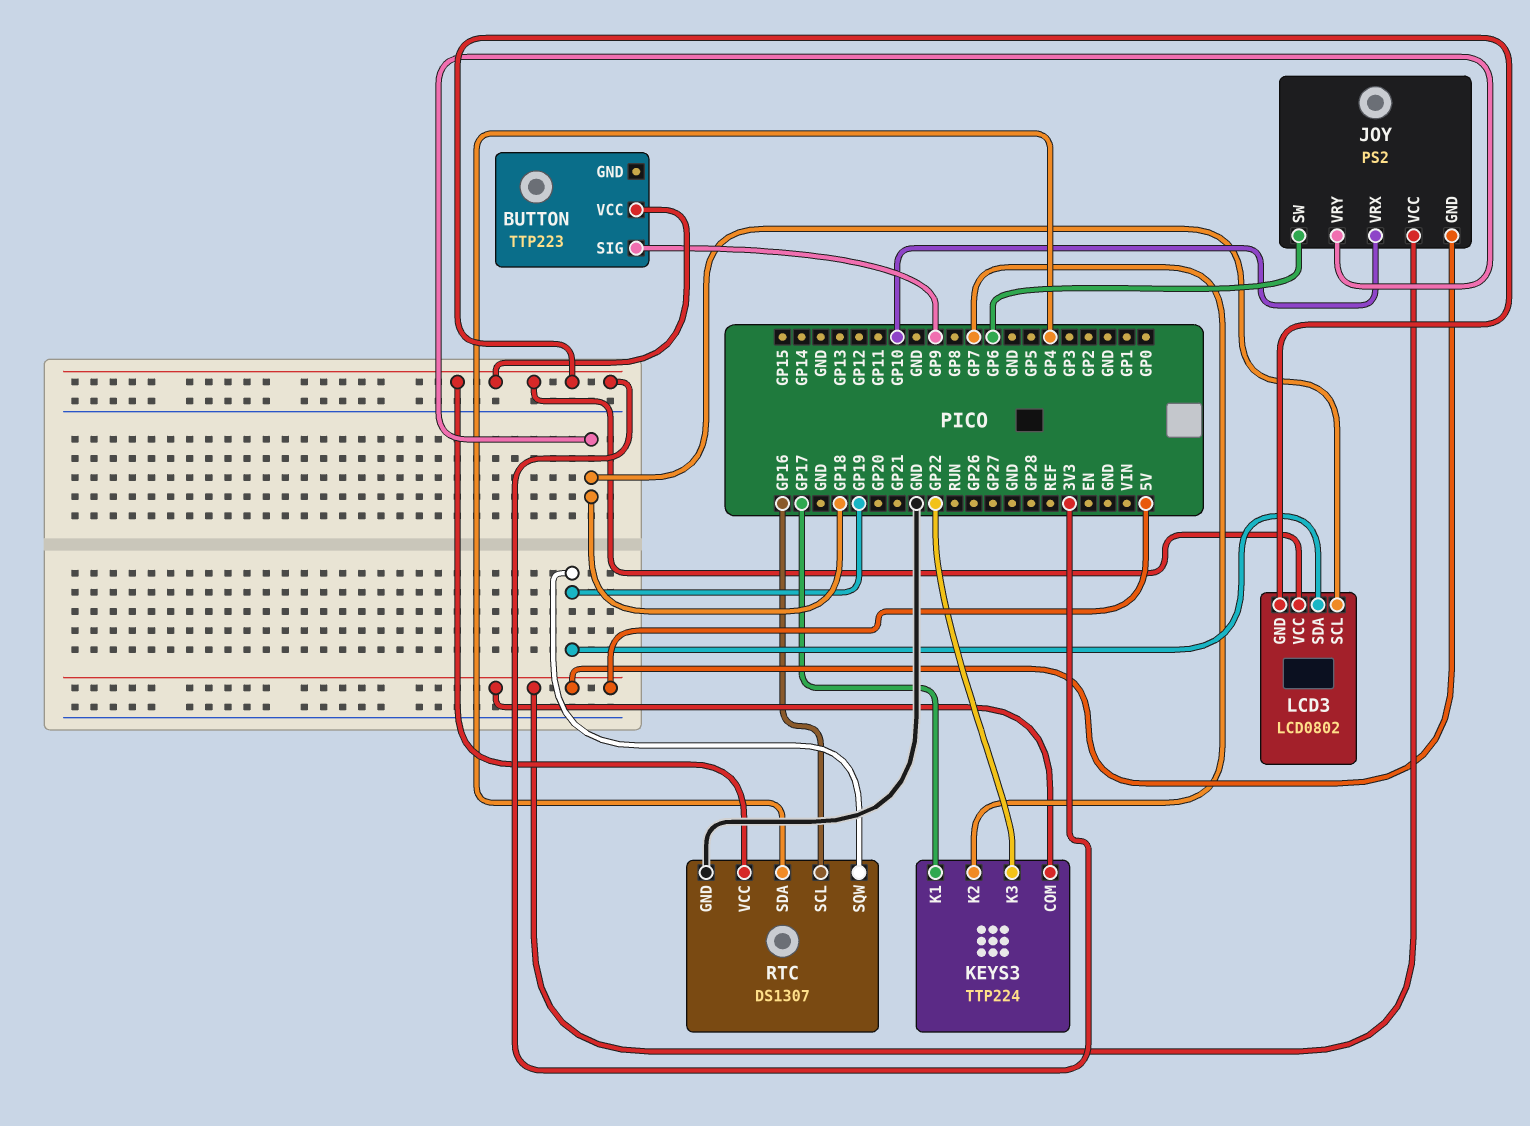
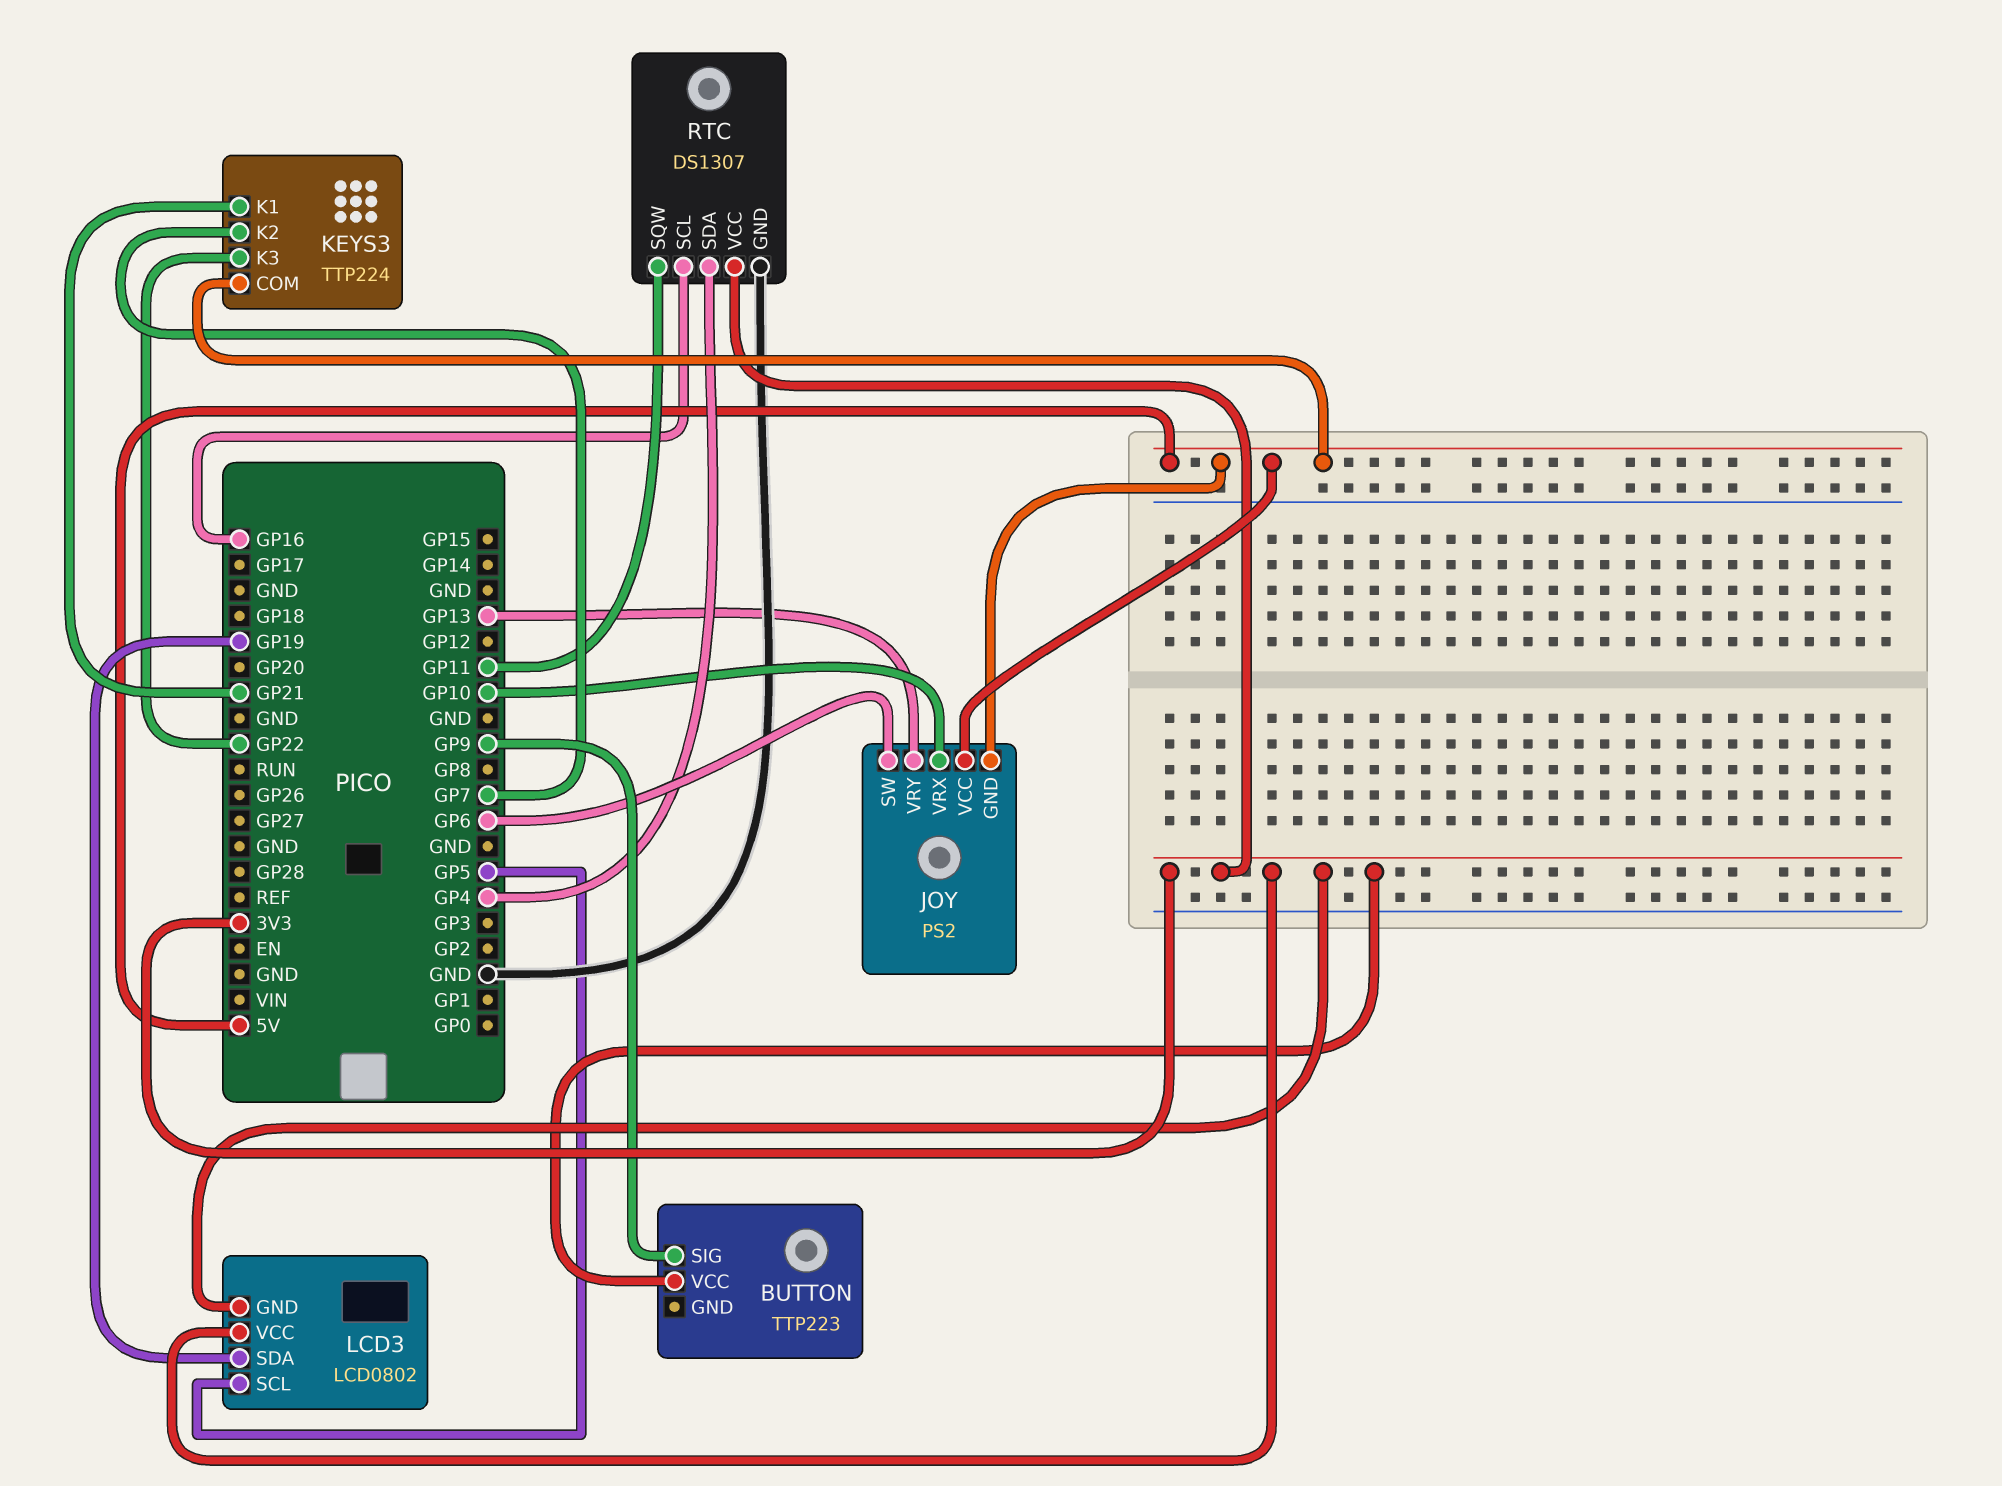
JOY pin VRY: GP18 -> GP13
KEYS3 pin K1: GP17 -> GP21
LCD3 pin SCL: GP18 -> GP5
RTC pin SQW: GP19 -> GP11

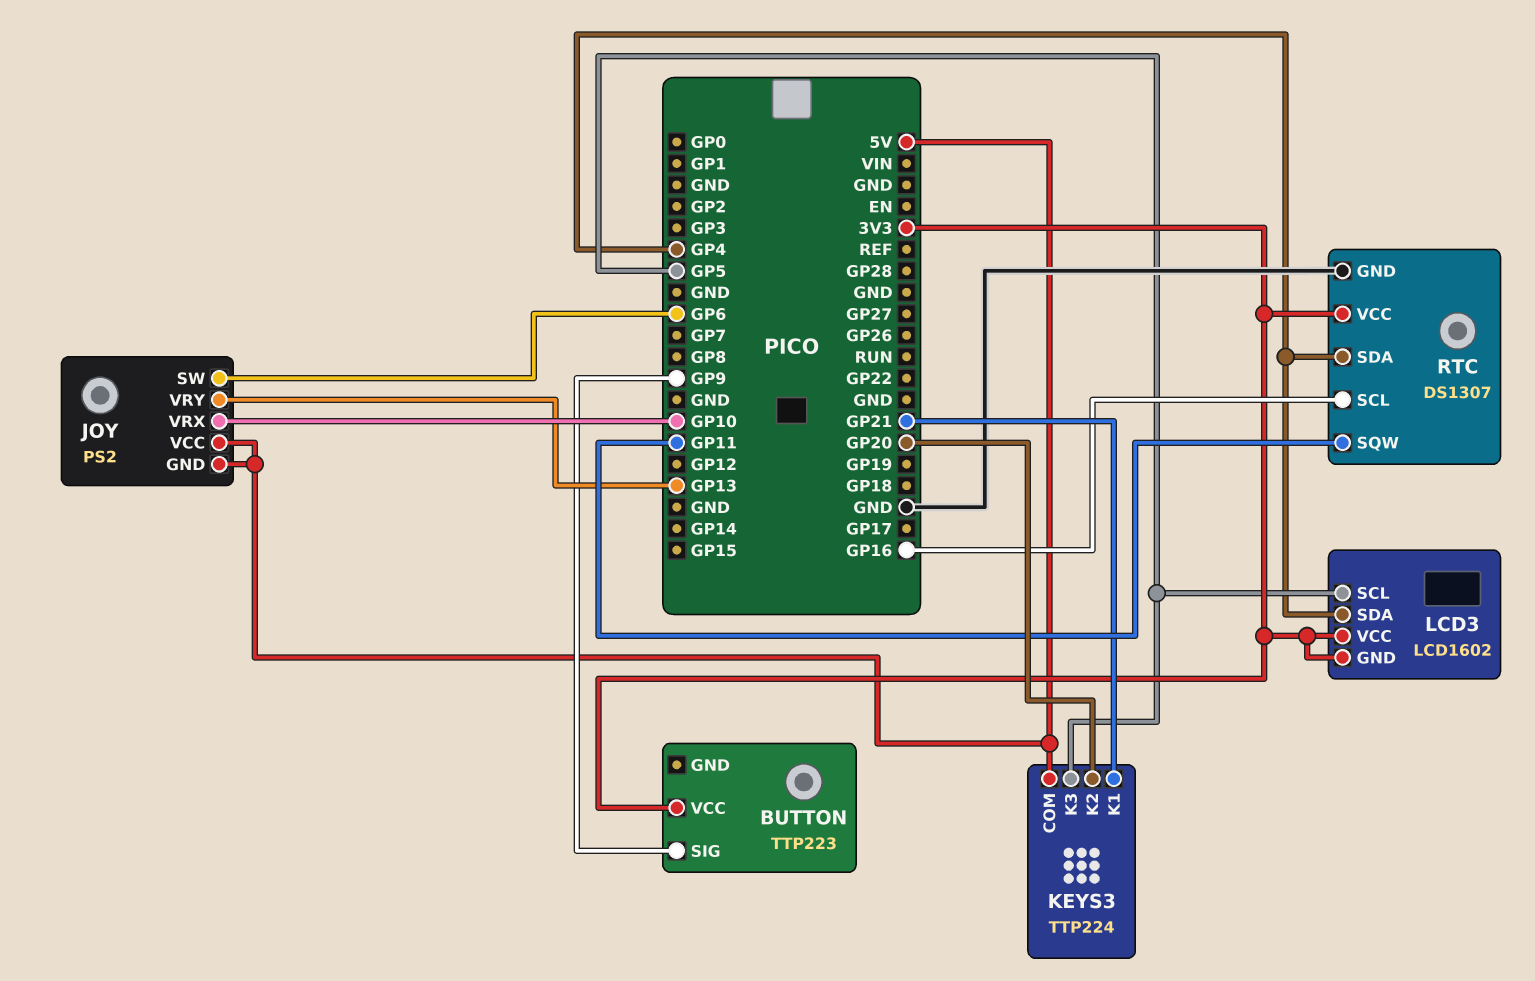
KEYS3 pin K2: GP7 -> GP20
KEYS3 pin K3: GP22 -> GP5
LCD3: LCD0802 -> LCD1602
LCD3 pin SDA: GP19 -> GP4

